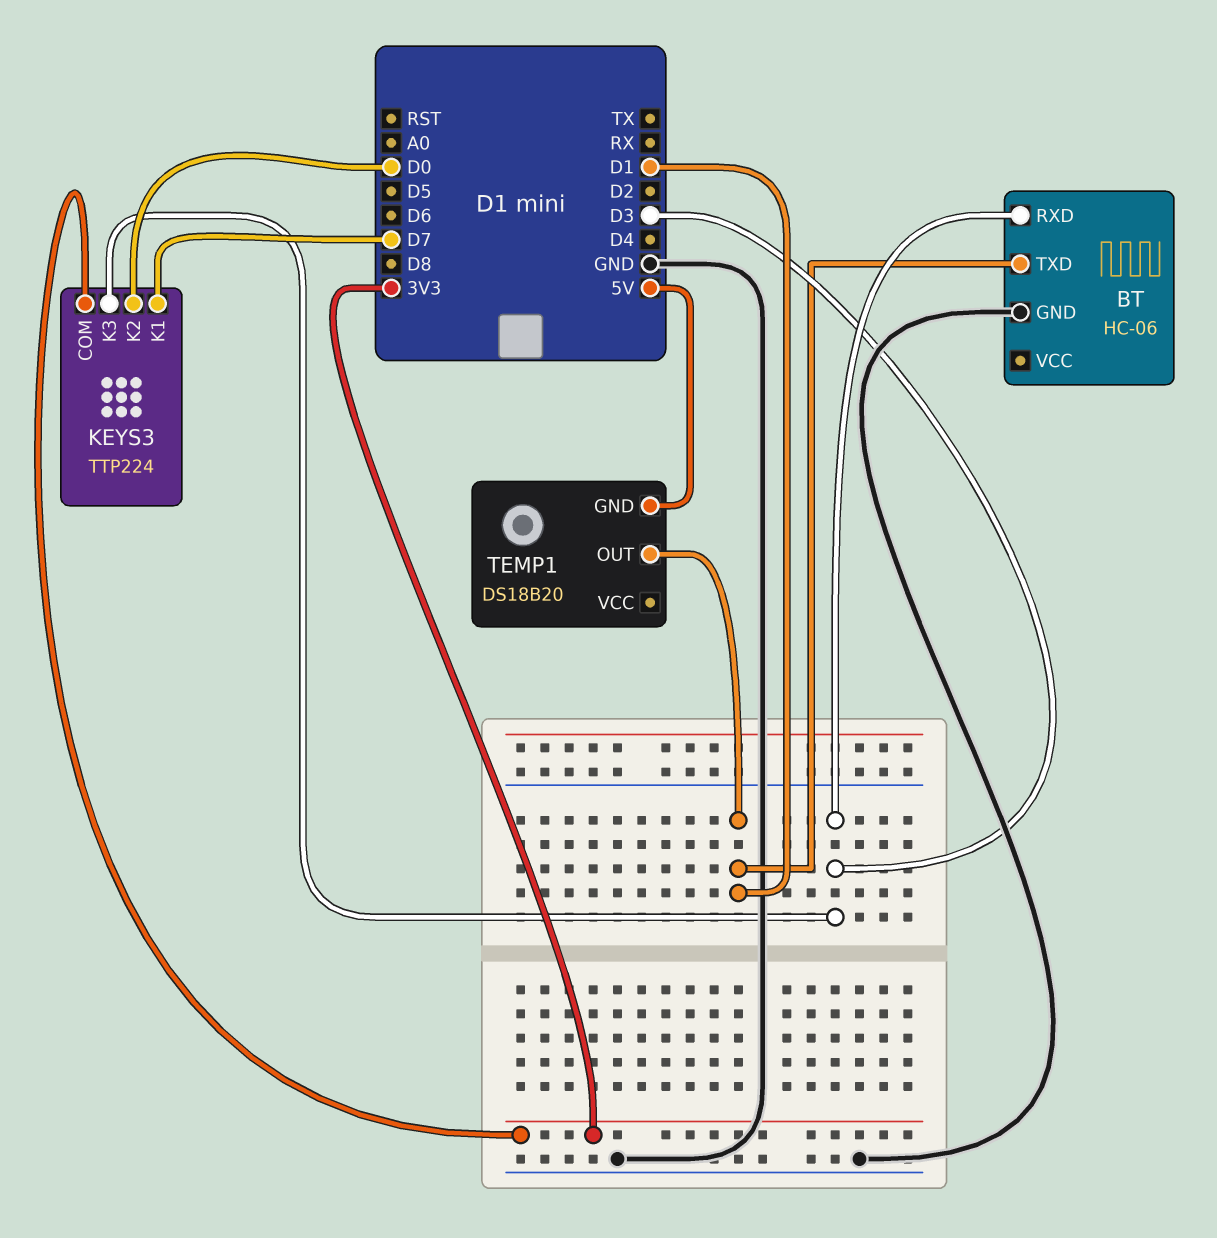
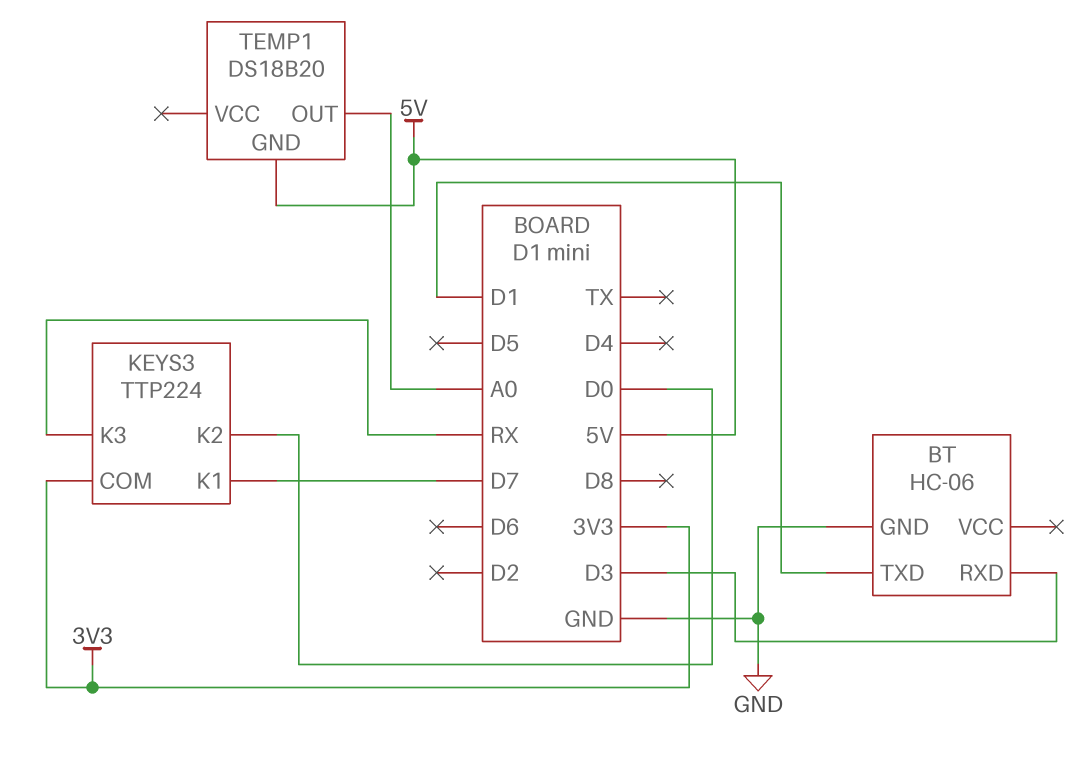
KEYS3 pin K3: D3 -> RX
TEMP1 pin OUT: D1 -> A0

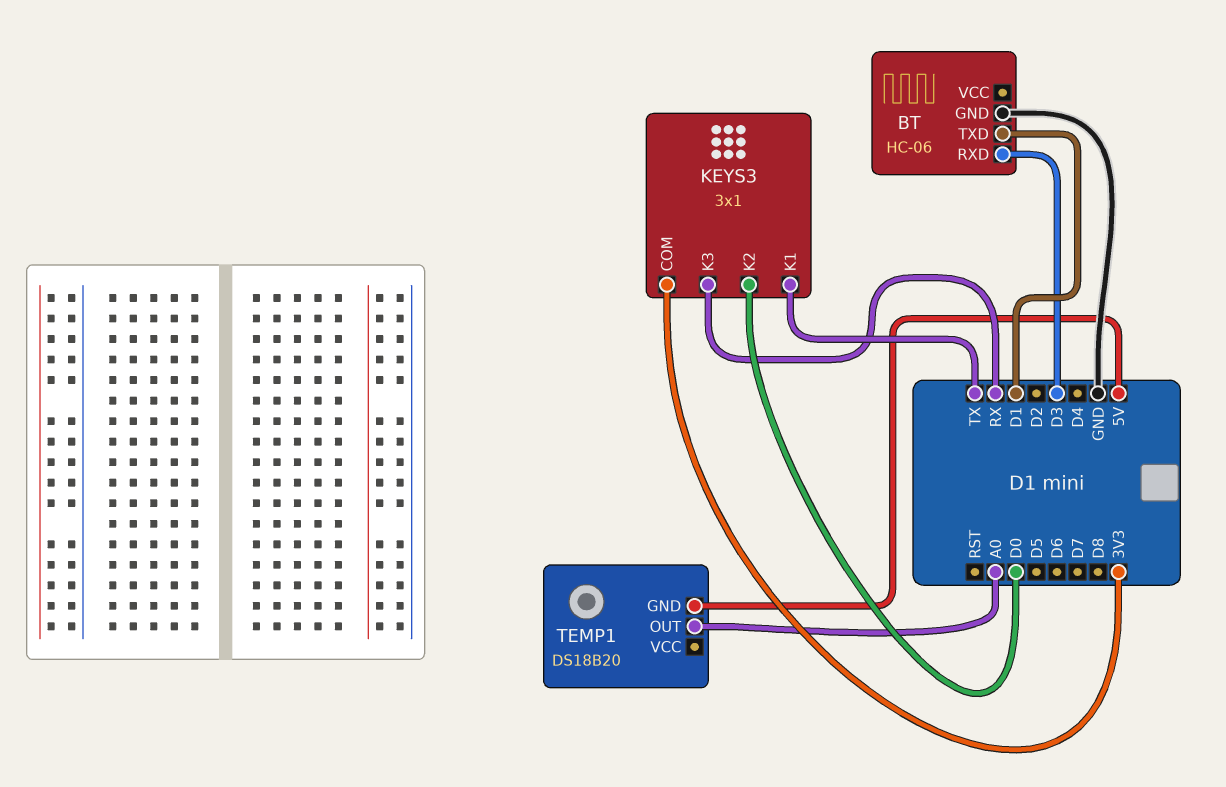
KEYS3: TTP224 -> 3x1
KEYS3 pin K1: D7 -> TX

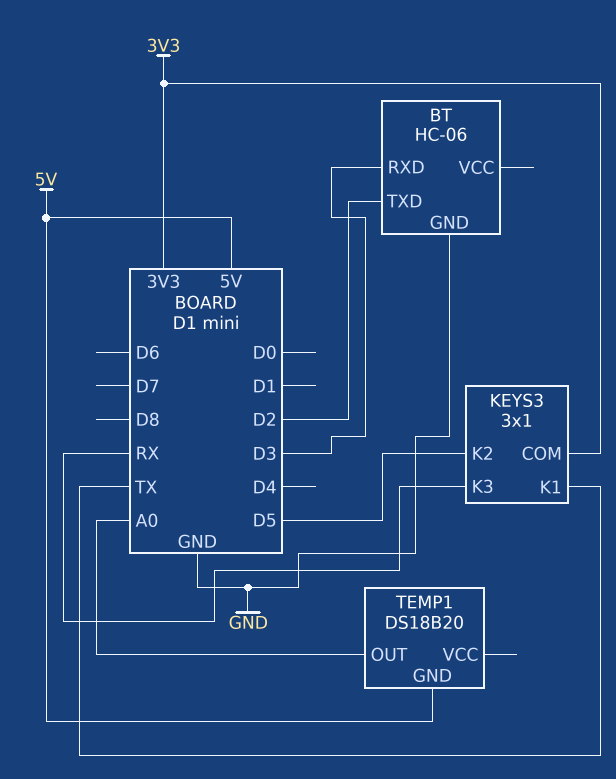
BT pin TXD: D1 -> D2
KEYS3 pin K2: D0 -> D5

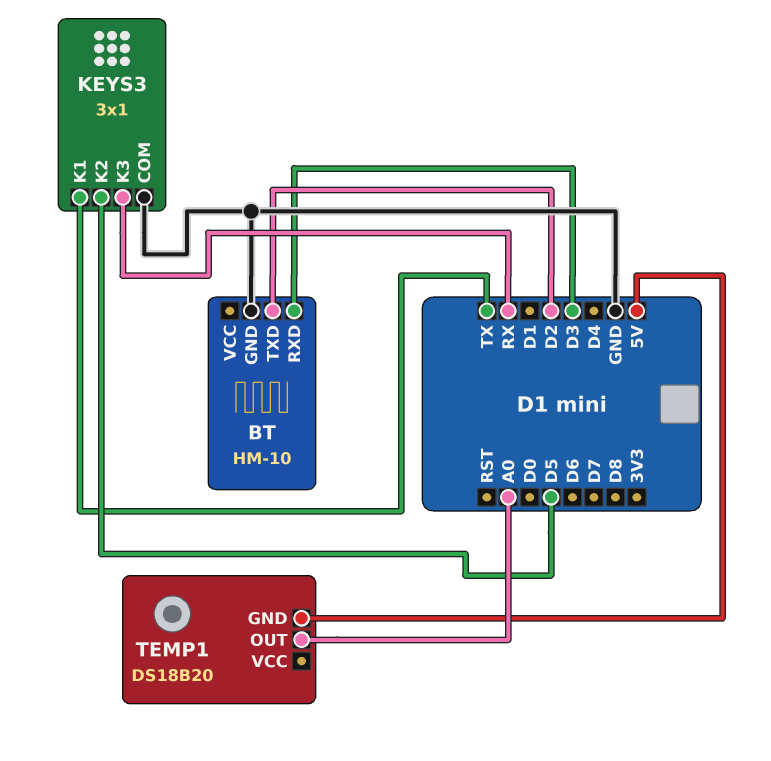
BT: HC-06 -> HM-10
KEYS3 pin COM: 3V3 -> GND

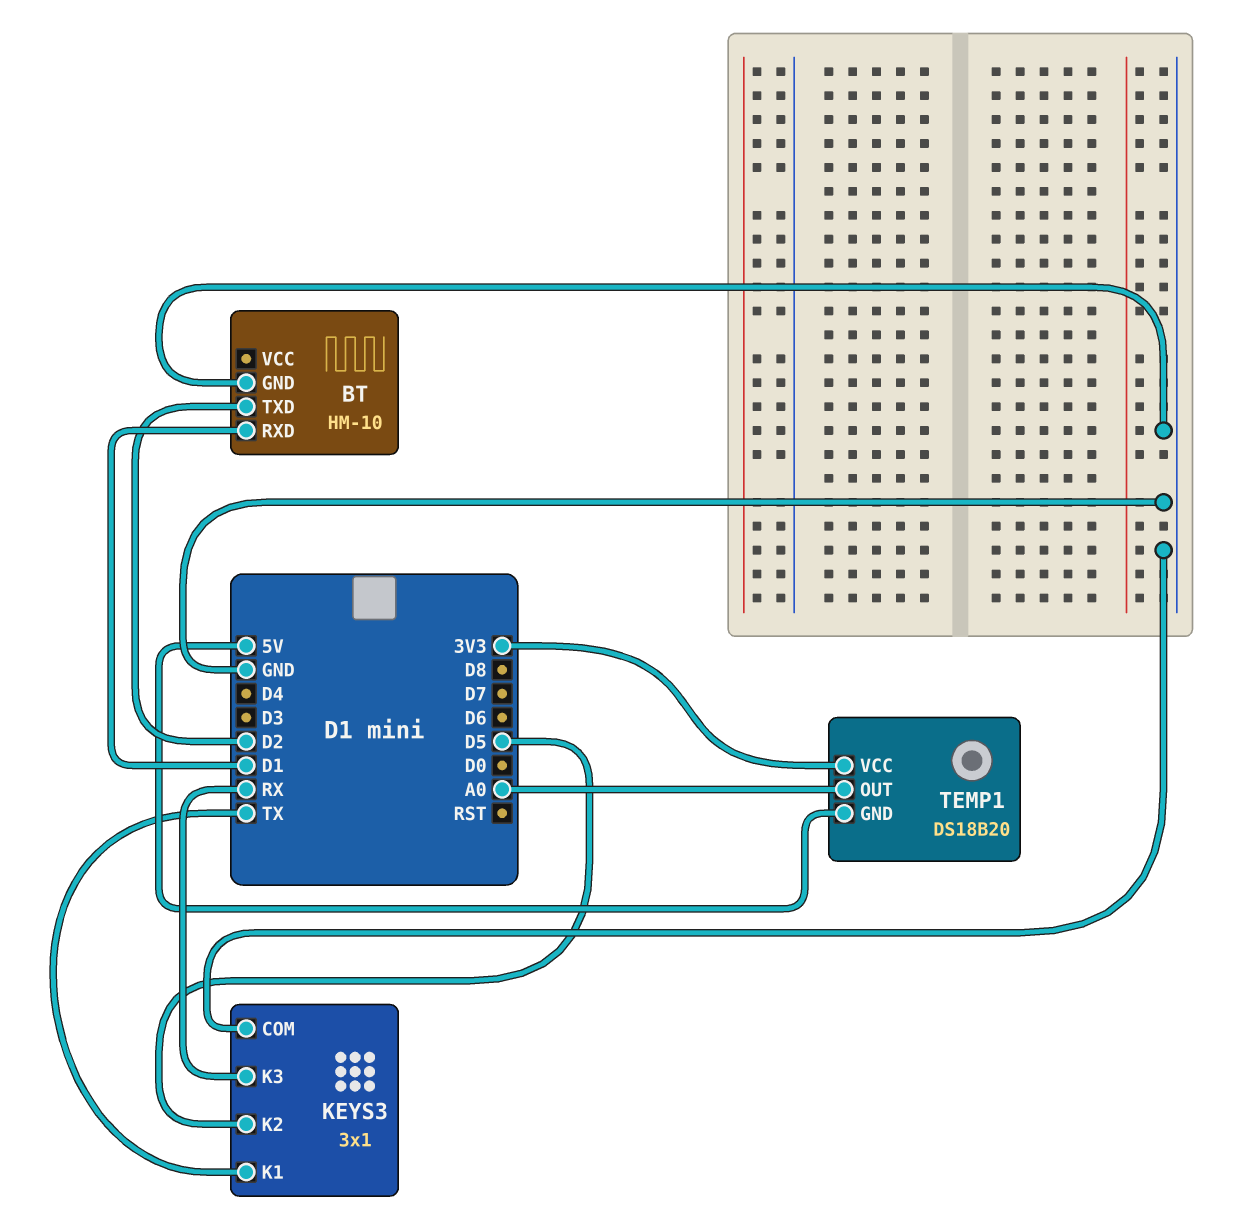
BT pin RXD: D3 -> D1
TEMP1 pin VCC: none -> 3V3

